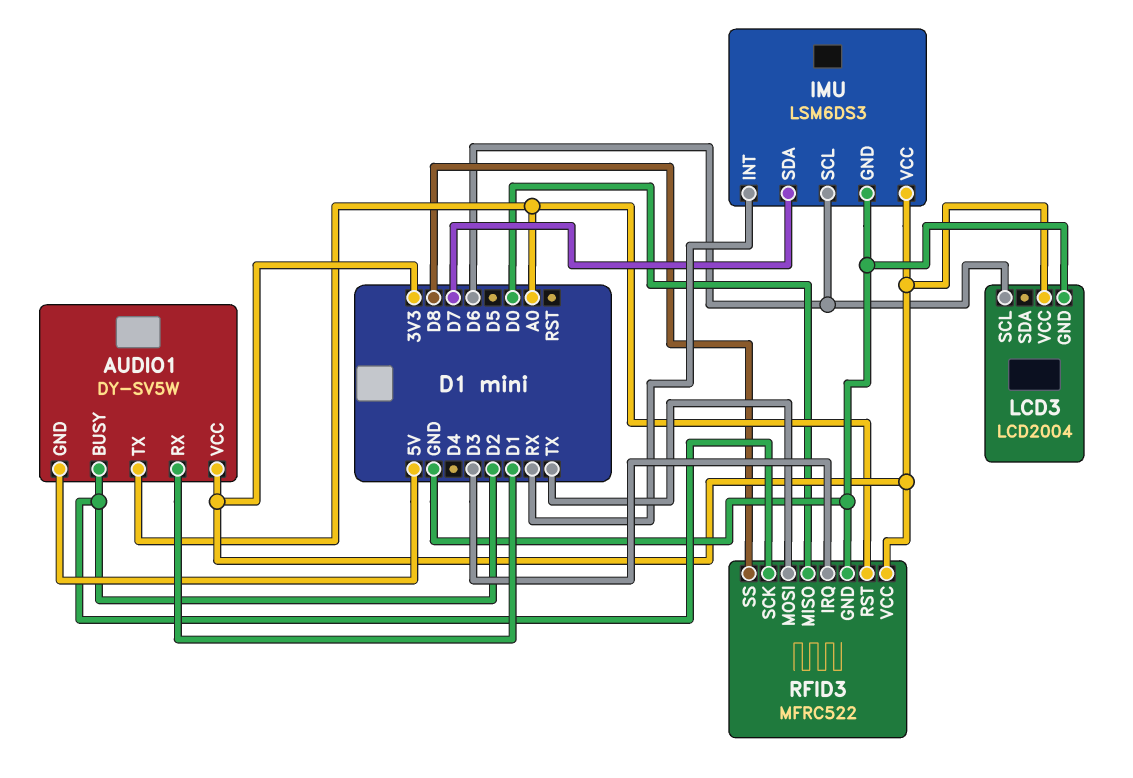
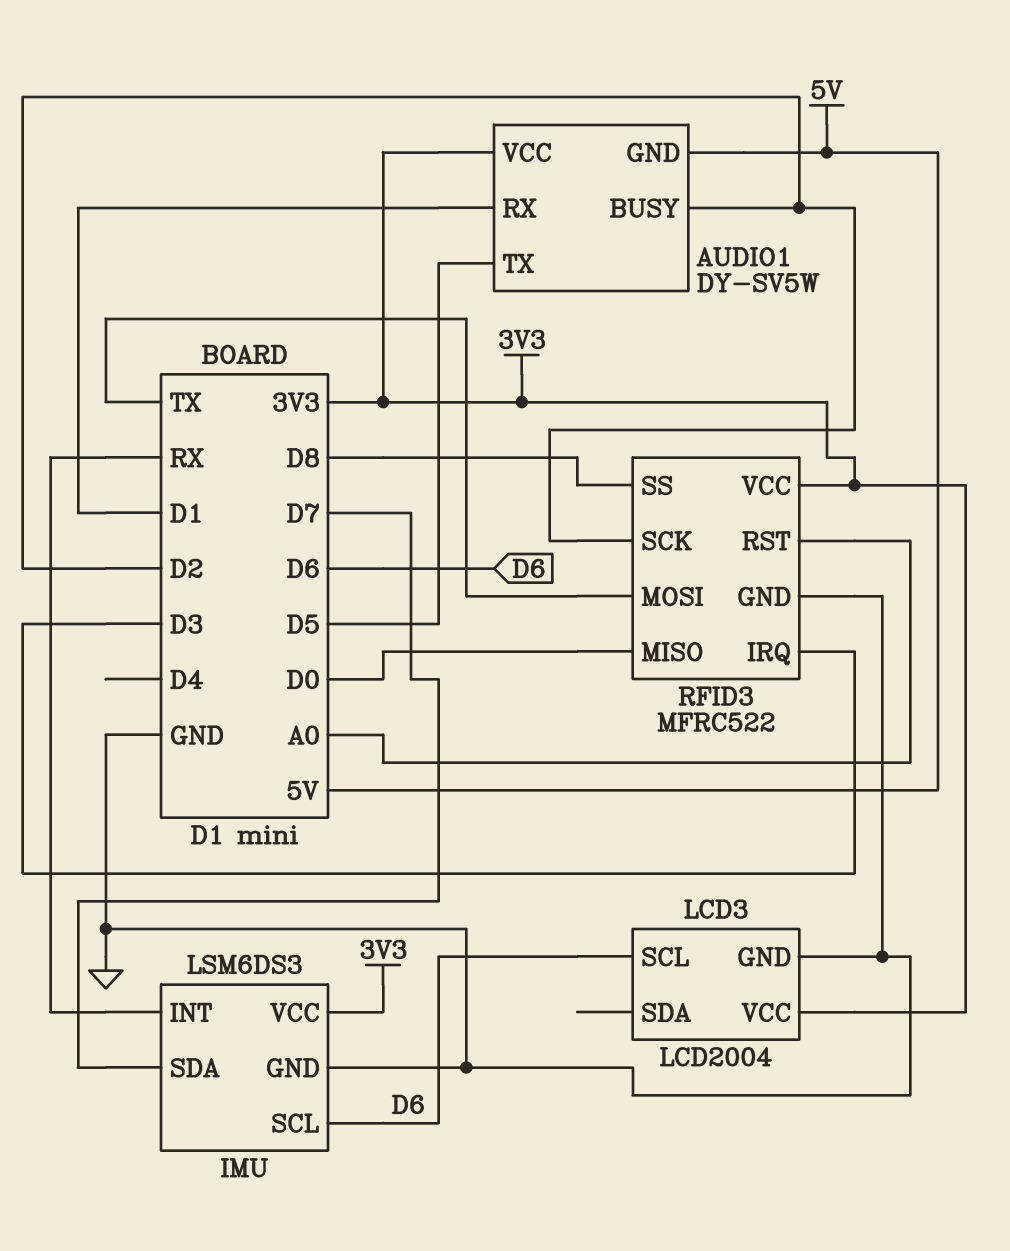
AUDIO1 pin TX: A0 -> D5

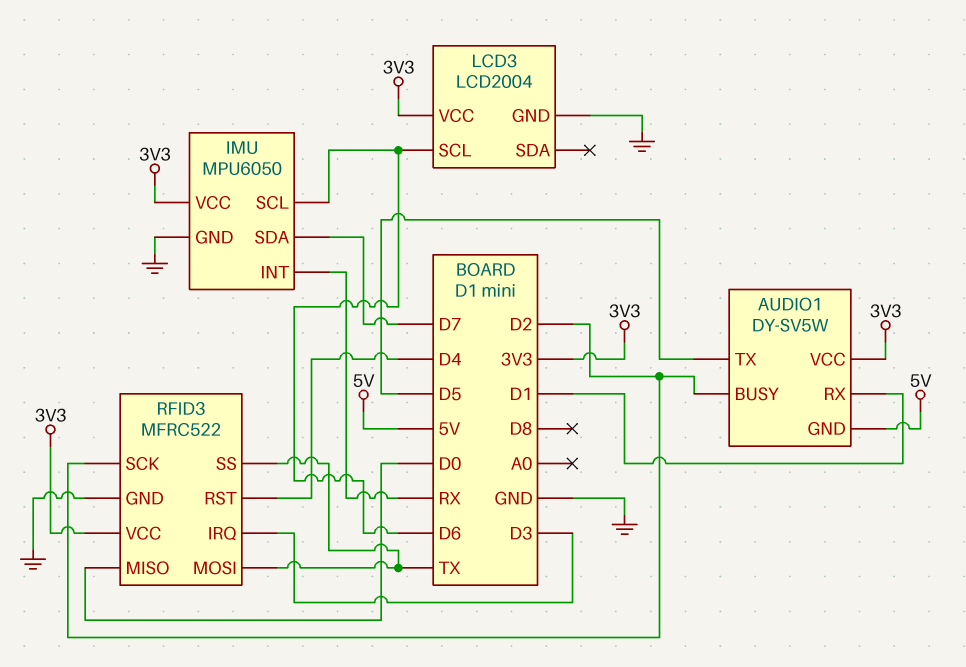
IMU: LSM6DS3 -> MPU6050
RFID3 pin RST: A0 -> D4
RFID3 pin SS: D8 -> TX

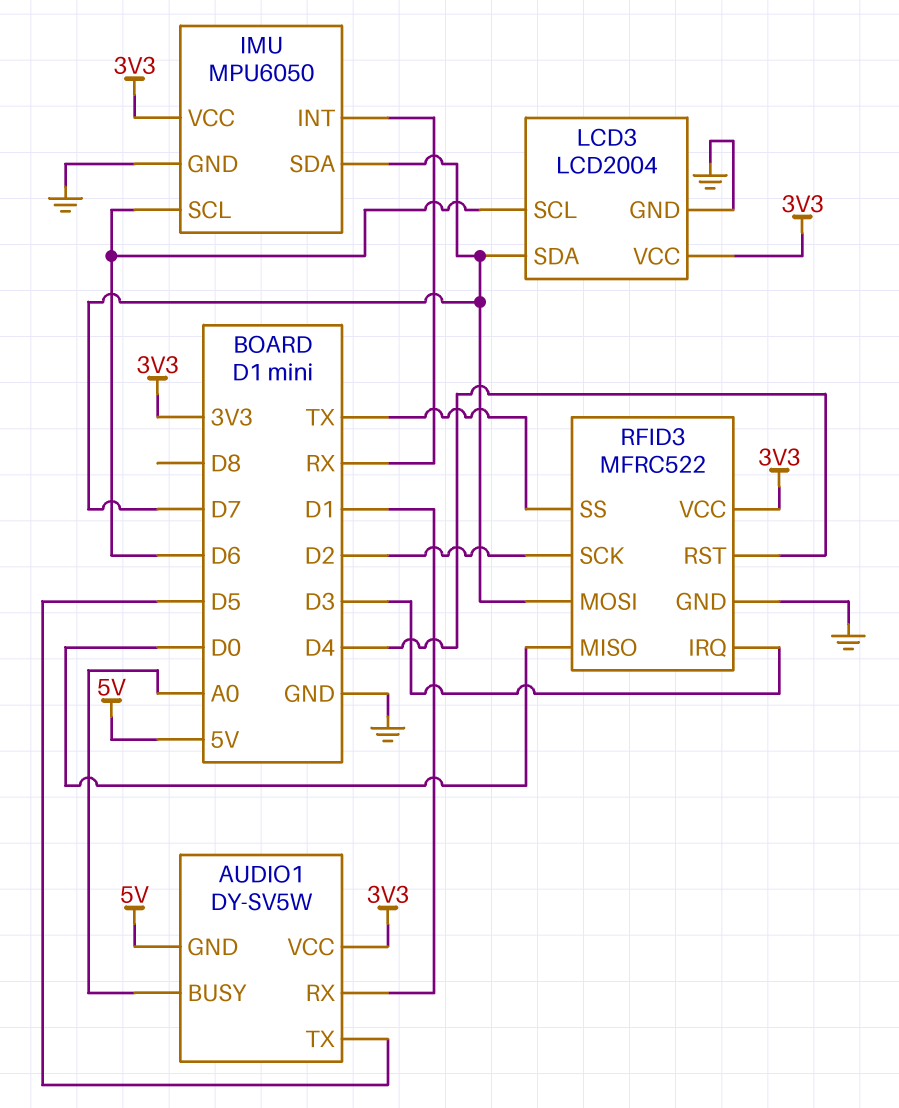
AUDIO1 pin BUSY: D2 -> A0
LCD3 pin SDA: none -> D7
RFID3 pin MOSI: TX -> D7

